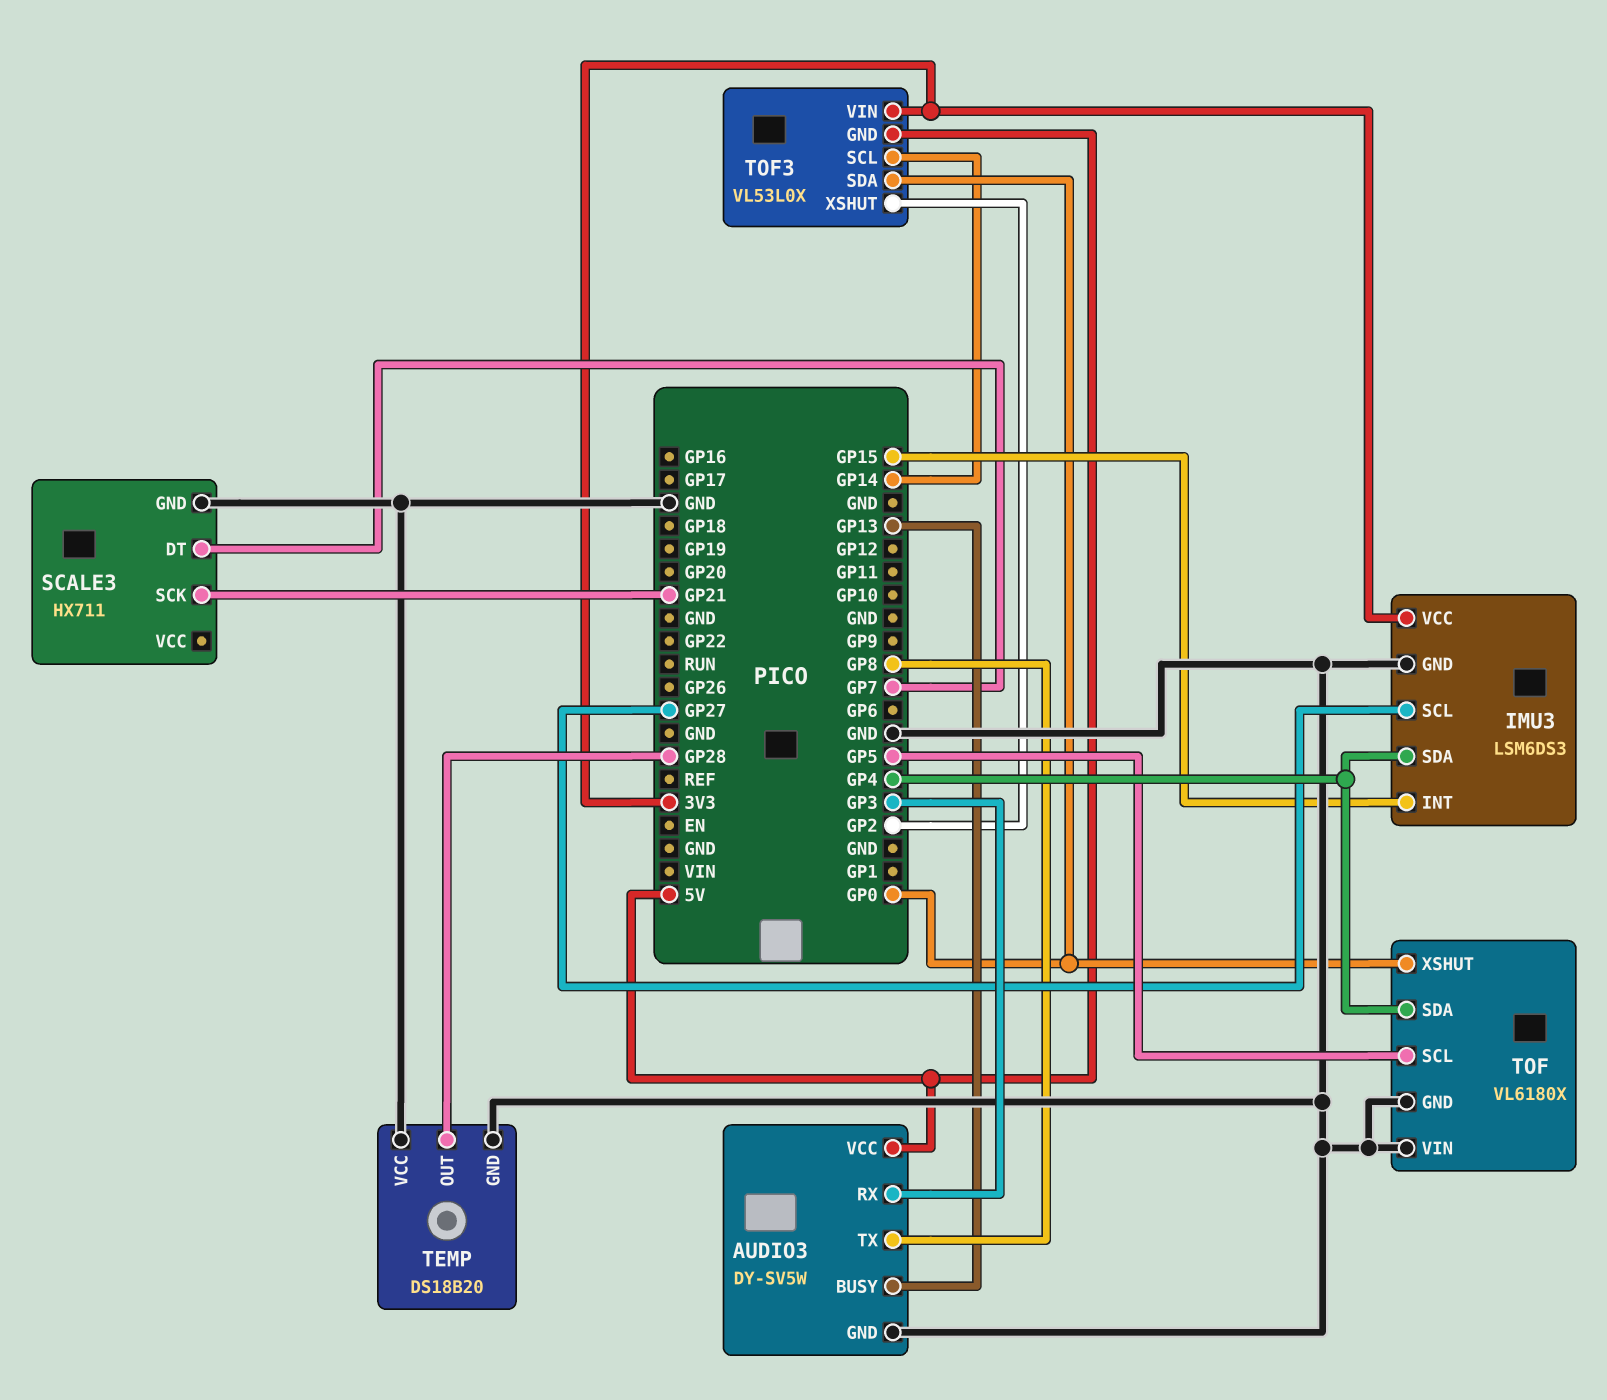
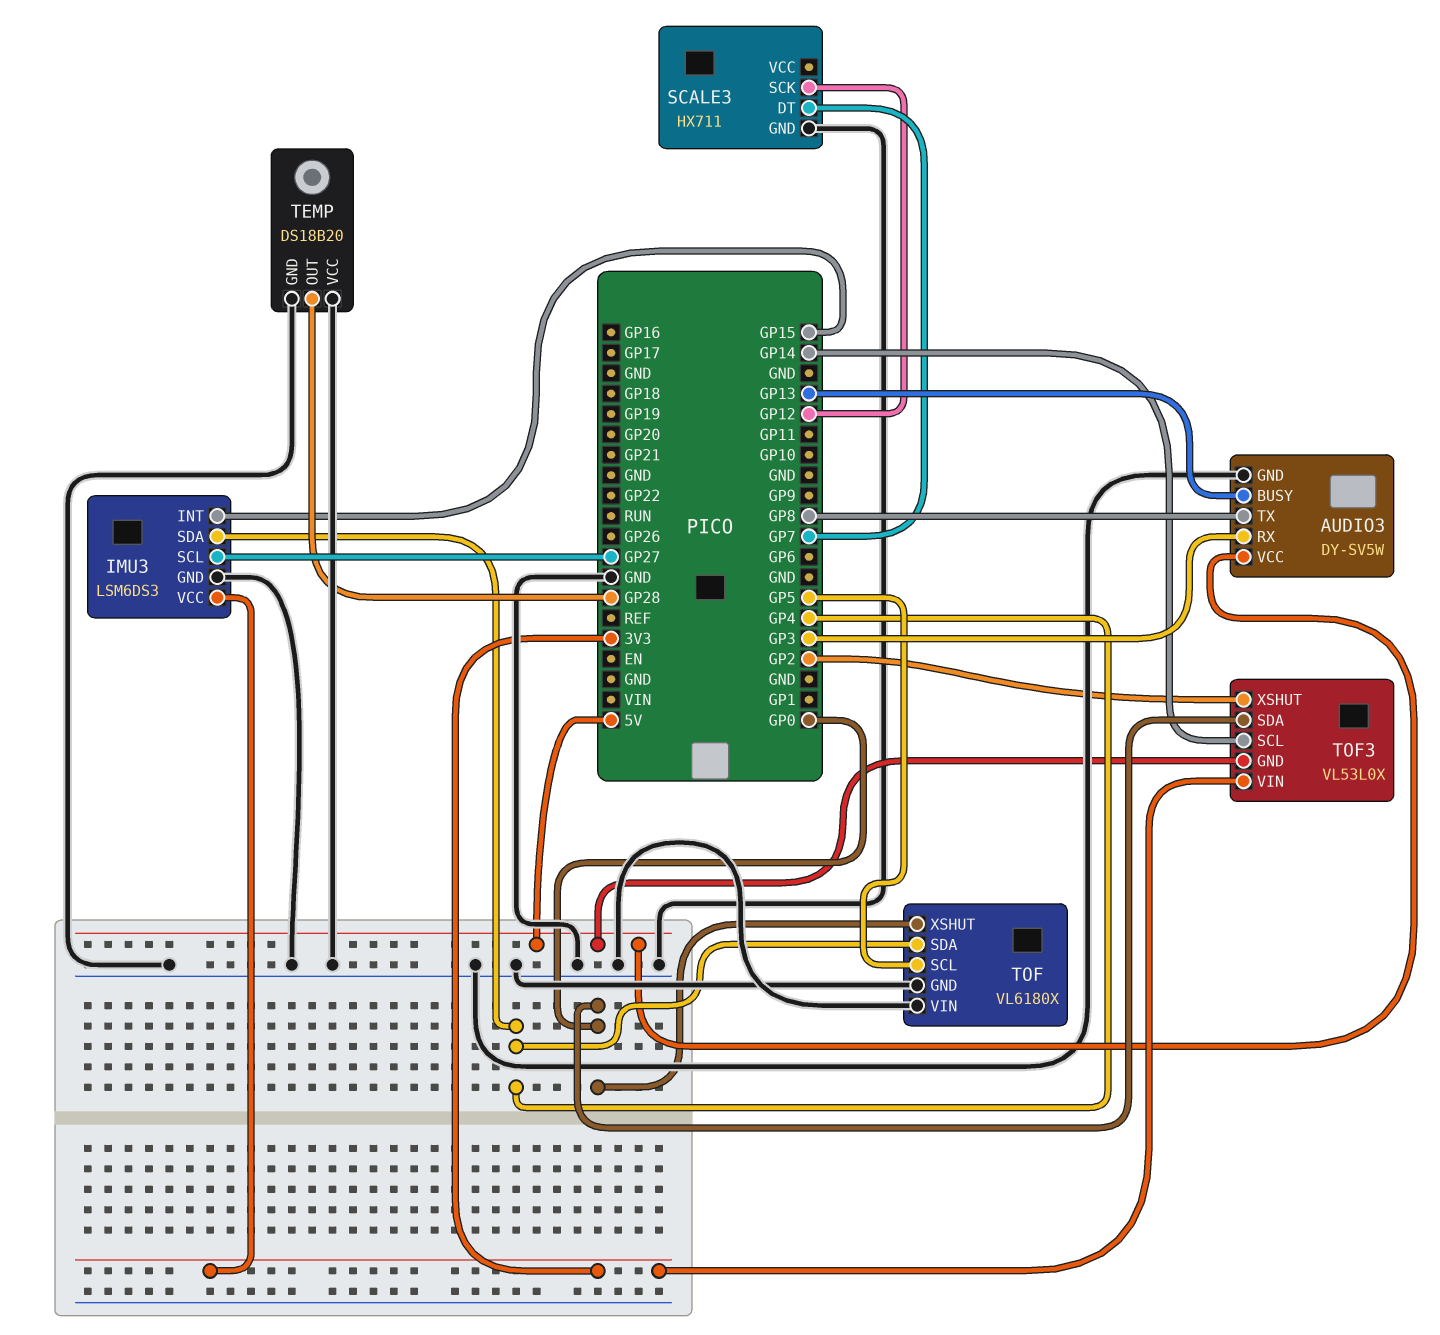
SCALE3 pin SCK: GP21 -> GP12

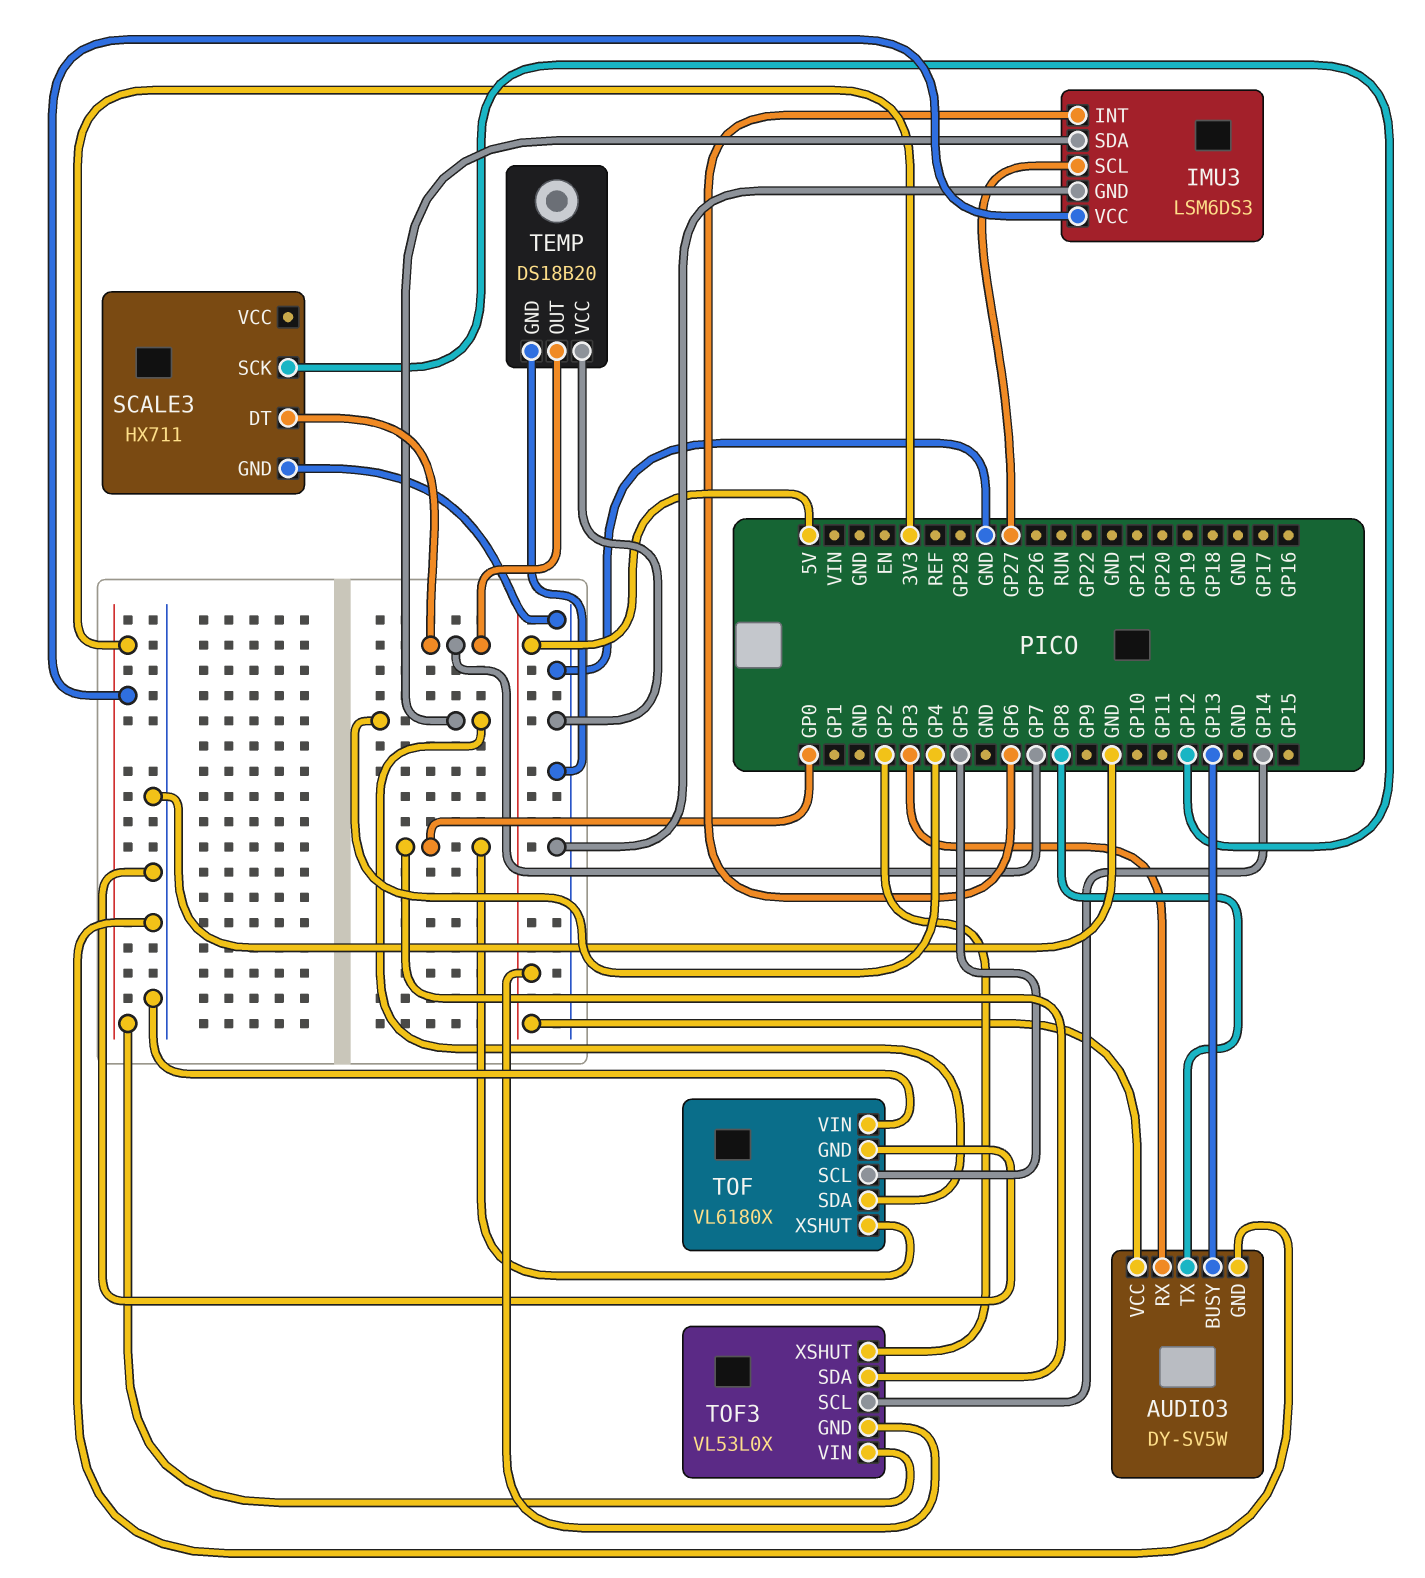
IMU3 pin INT: GP15 -> GP6
TEMP pin OUT: GP28 -> GP7

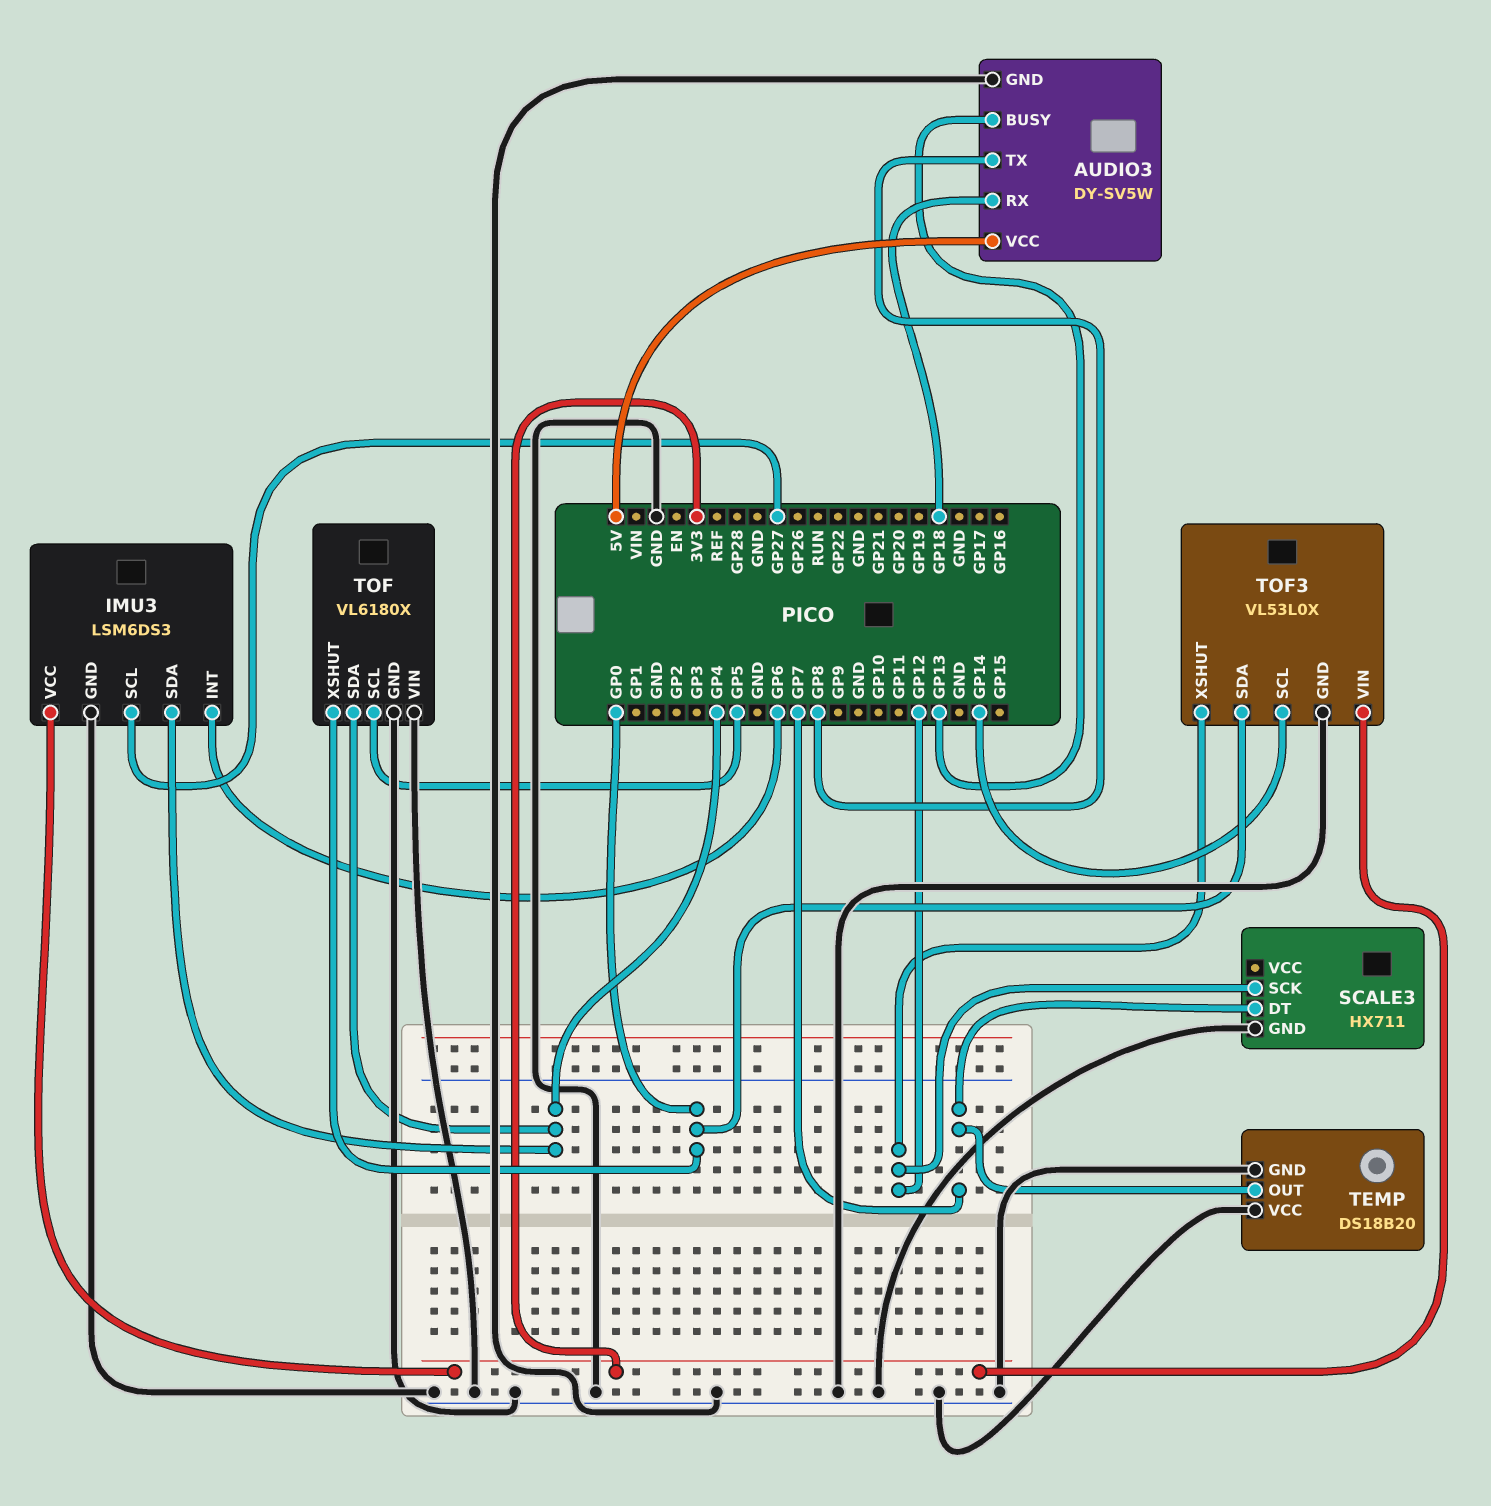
AUDIO3 pin RX: GP3 -> GP18
TOF3 pin GND: 5V -> GND
TOF3 pin XSHUT: GP2 -> GP12

